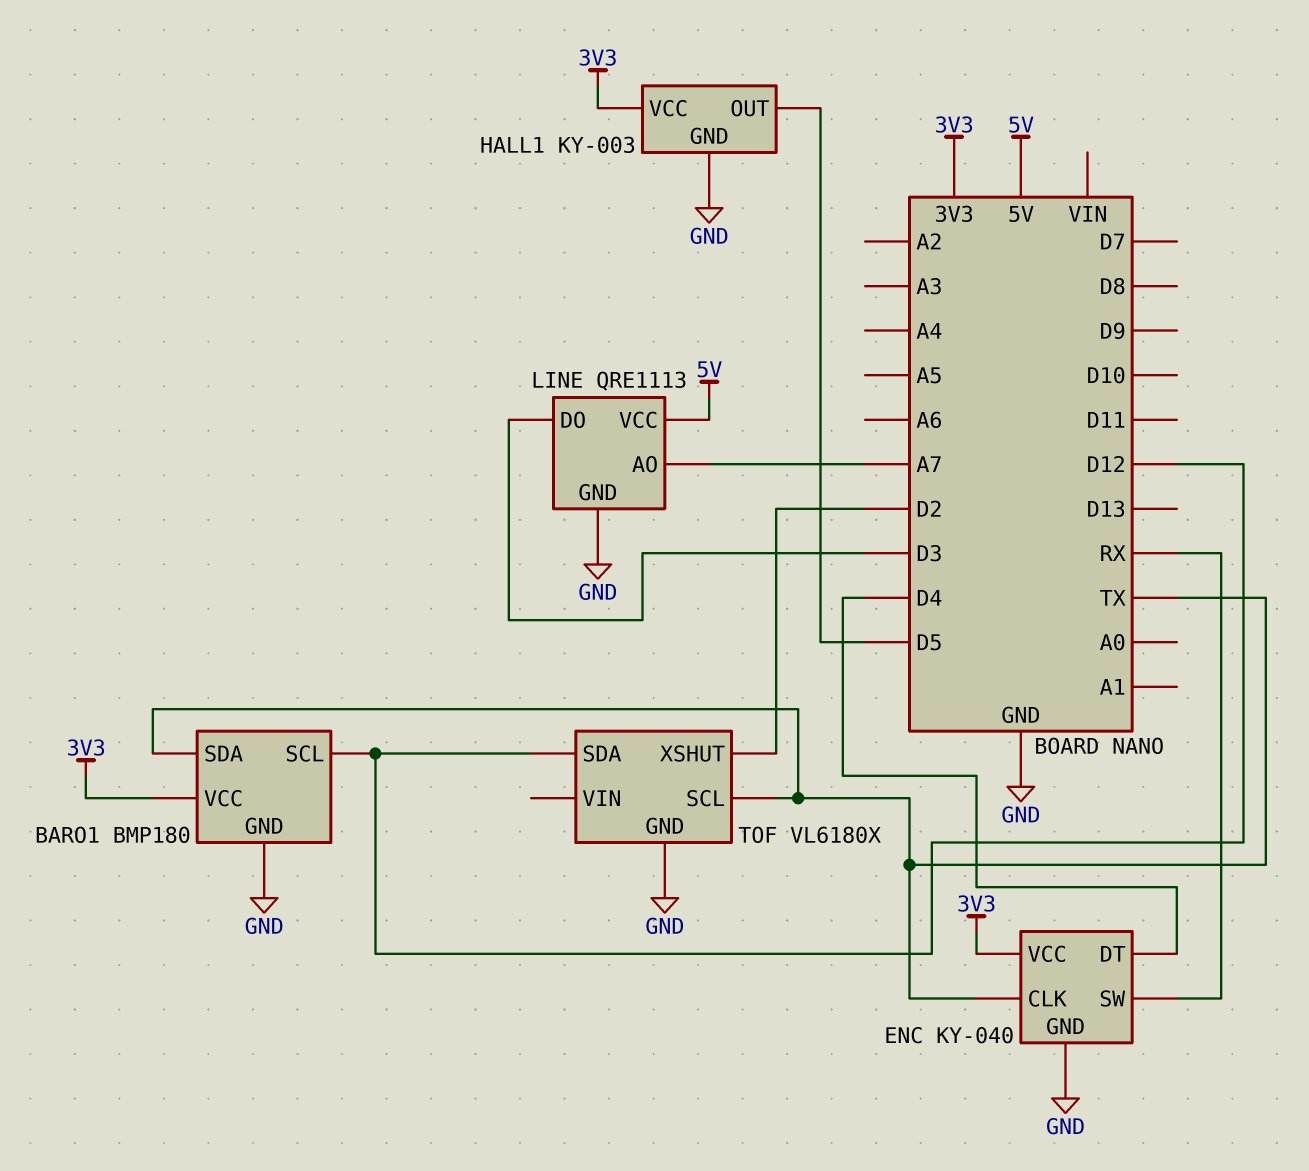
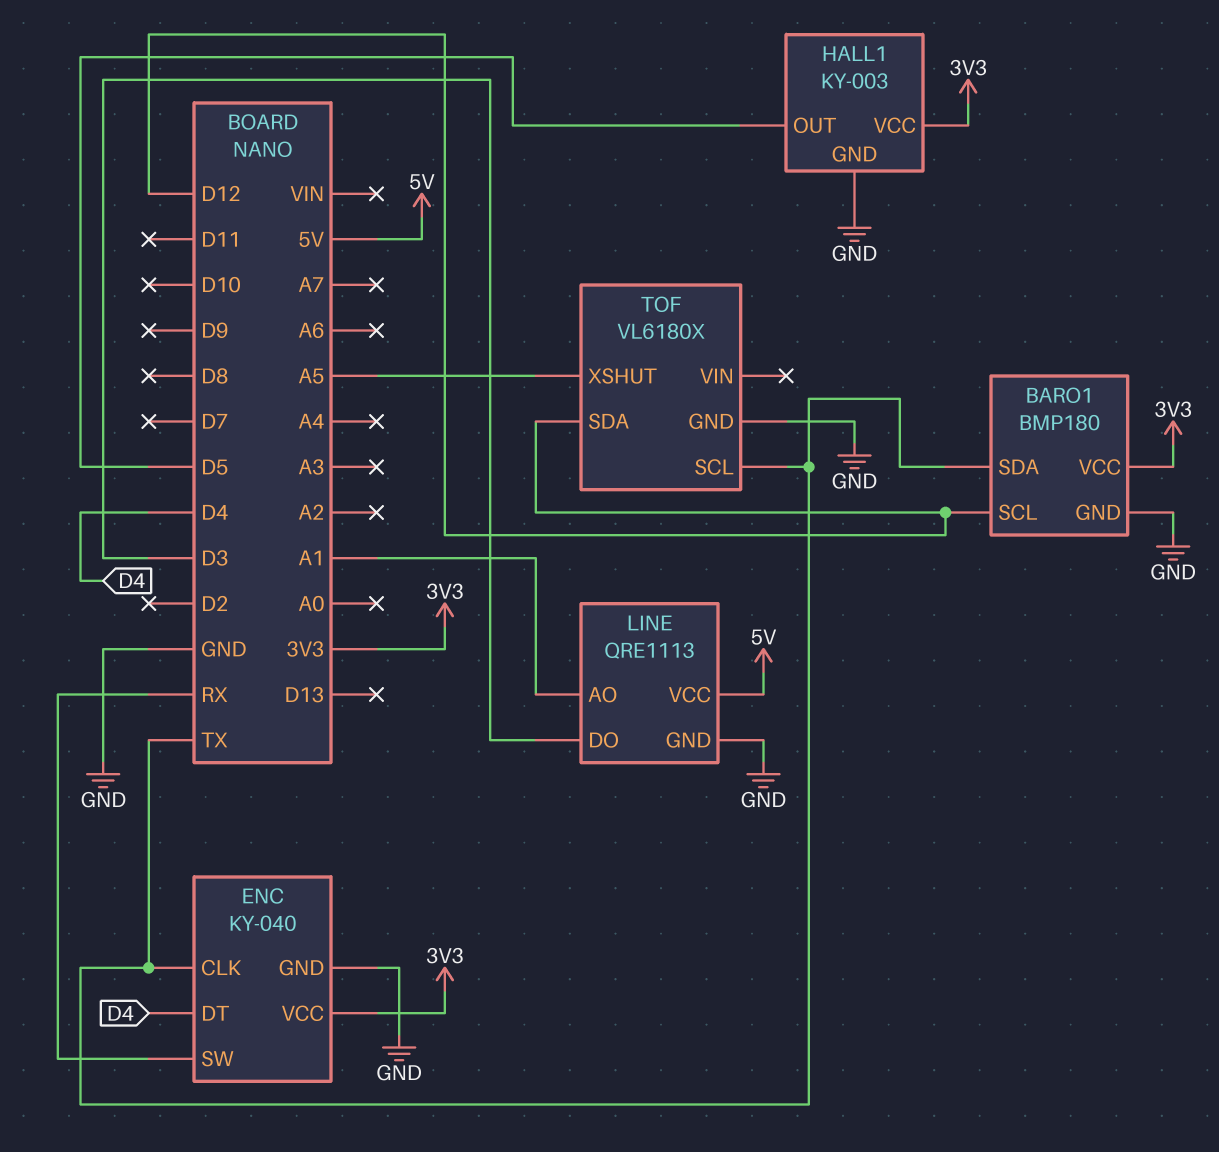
LINE pin AO: A7 -> A1
TOF pin XSHUT: D2 -> A5

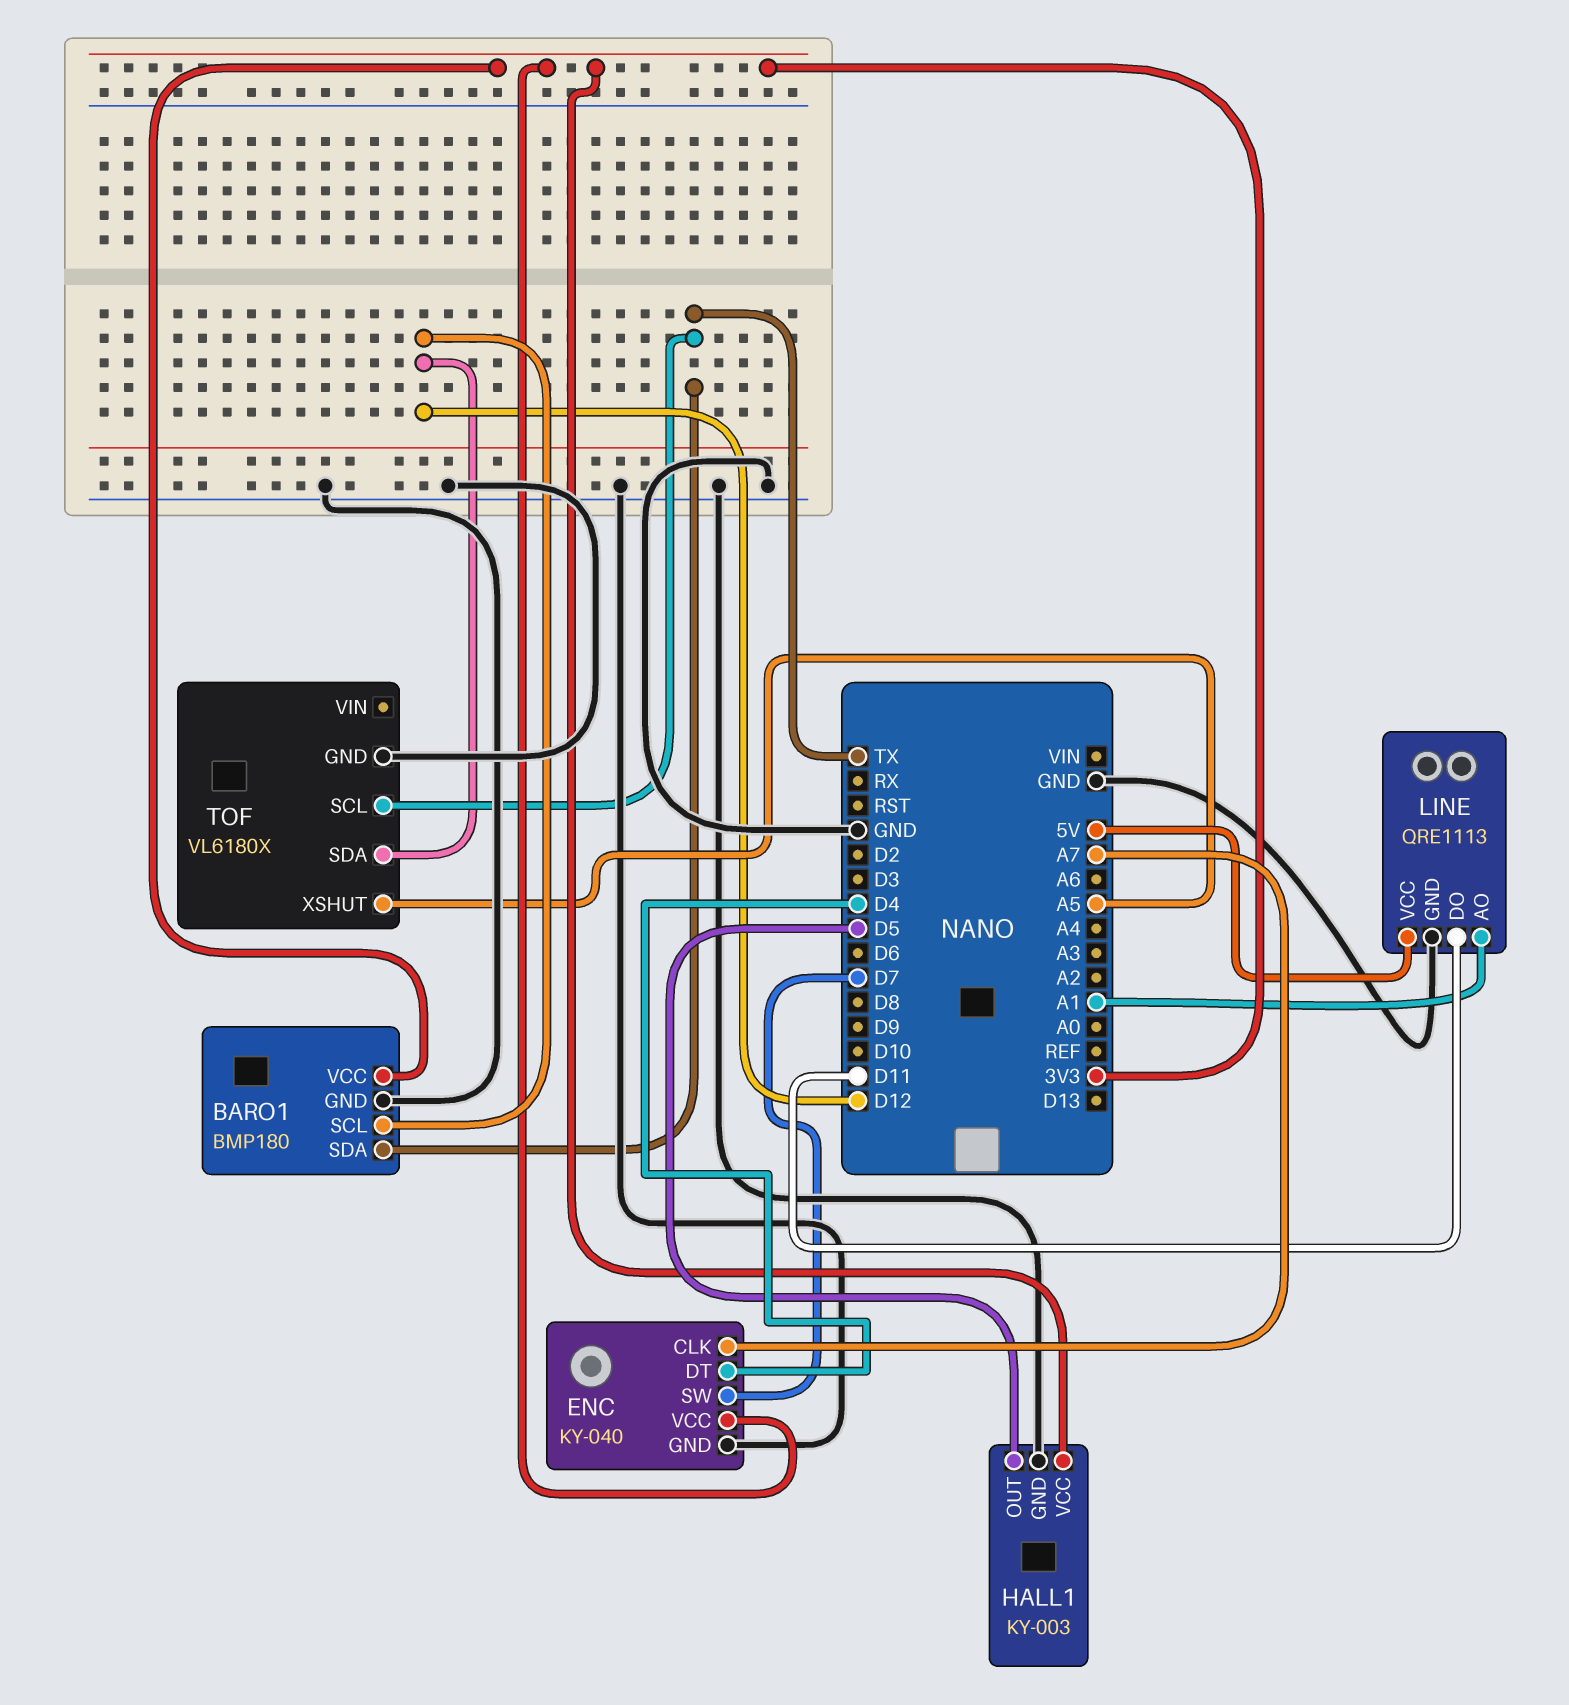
ENC pin CLK: TX -> A7
ENC pin SW: RX -> D7
LINE pin DO: D3 -> D11

